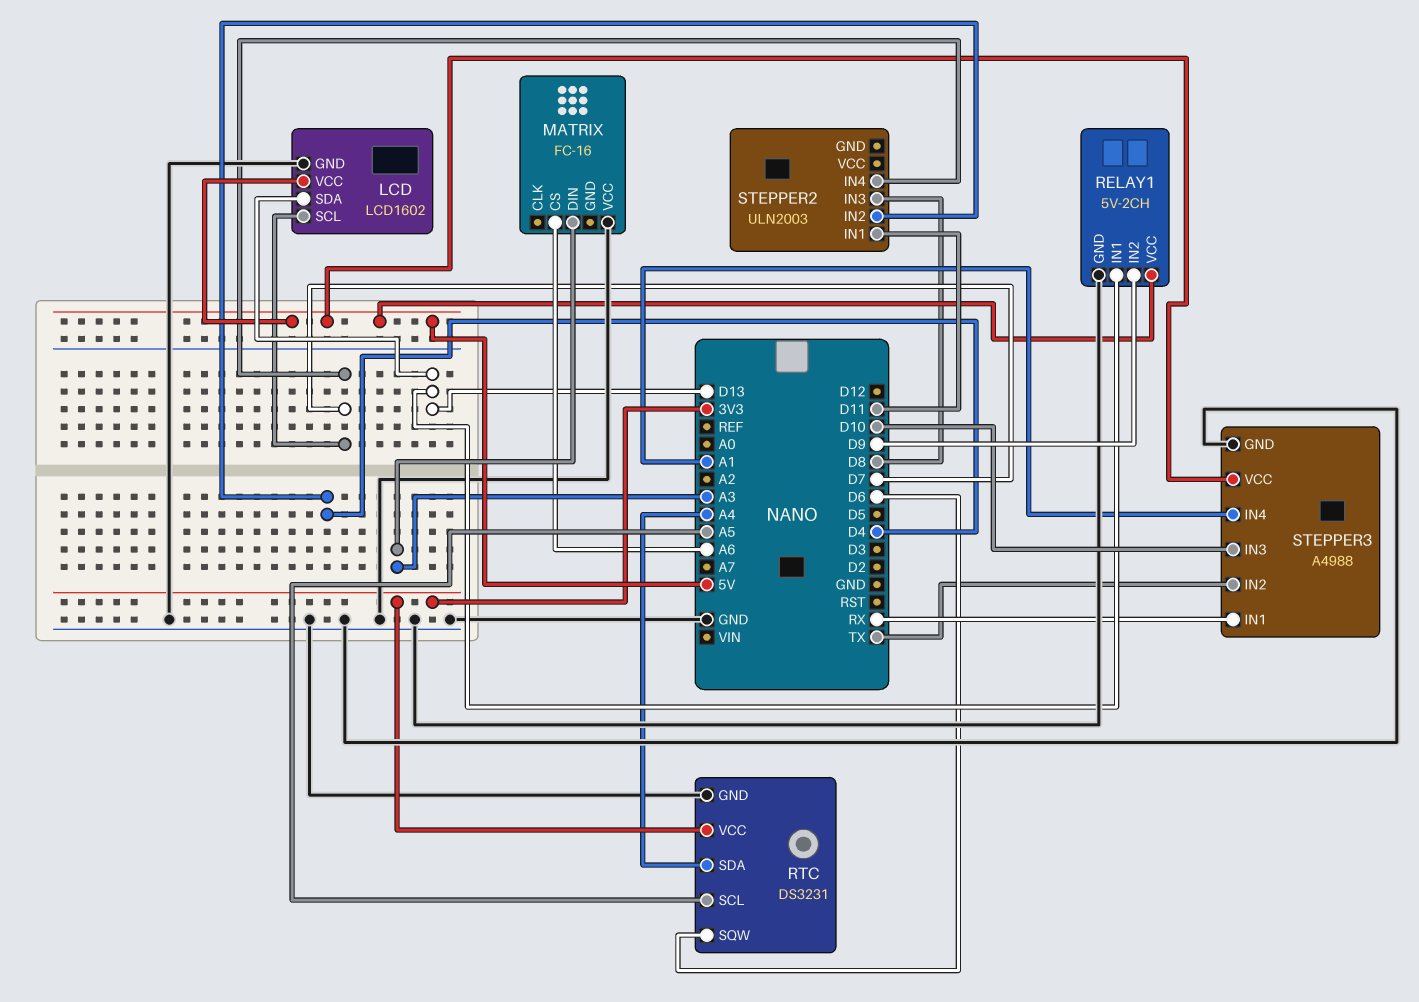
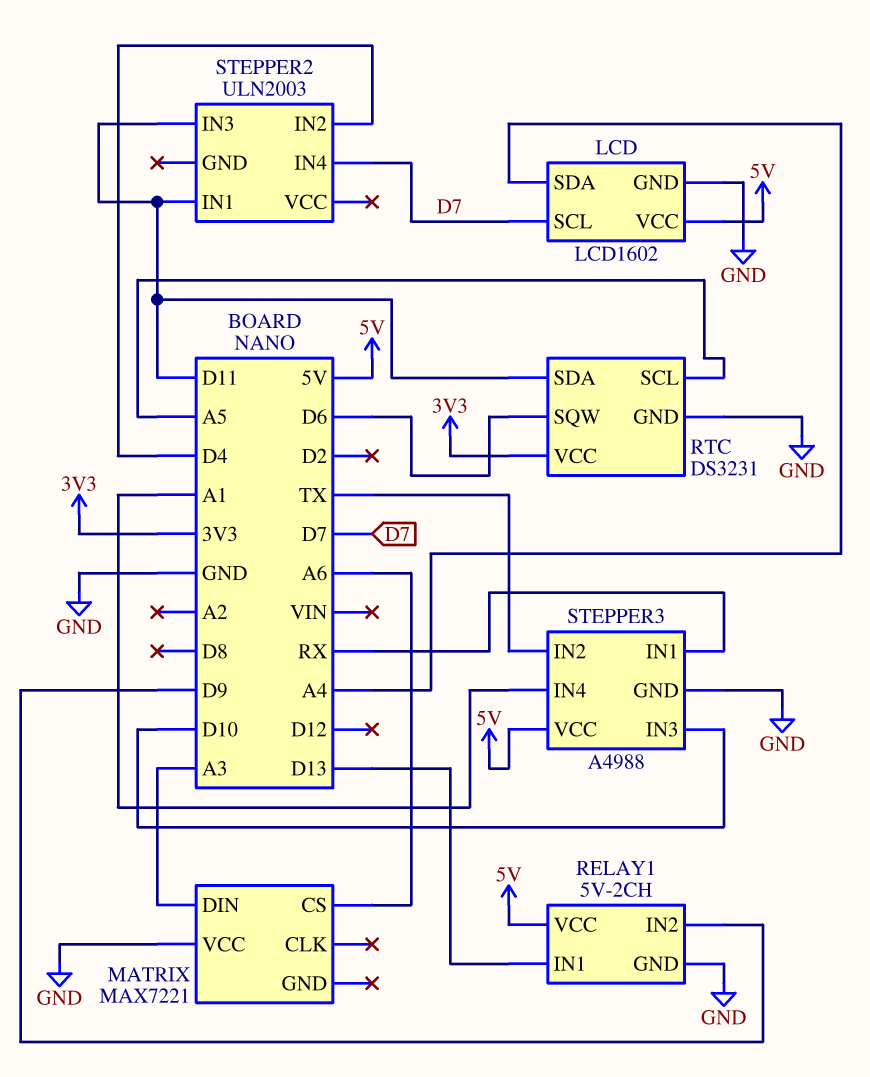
LCD pin SDA: D13 -> A4
MATRIX: FC-16 -> MAX7221
RTC pin SDA: A4 -> D11
STEPPER2 pin IN3: D8 -> D11

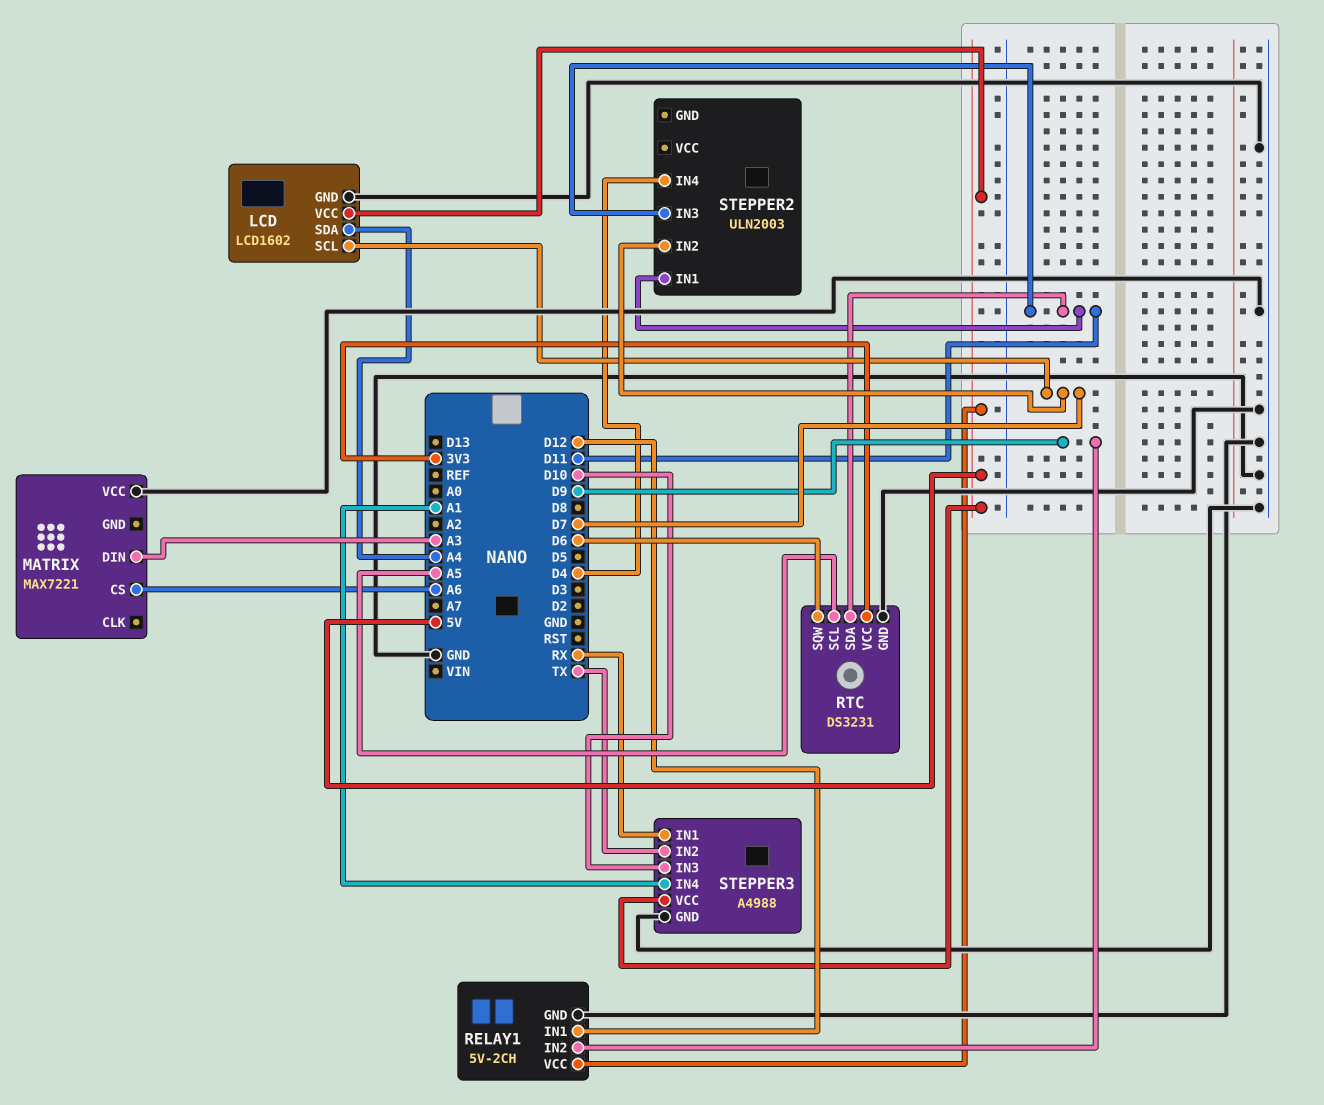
RELAY1 pin IN1: D13 -> D12
STEPPER2 pin IN2: D4 -> D7
STEPPER2 pin IN4: D7 -> D4

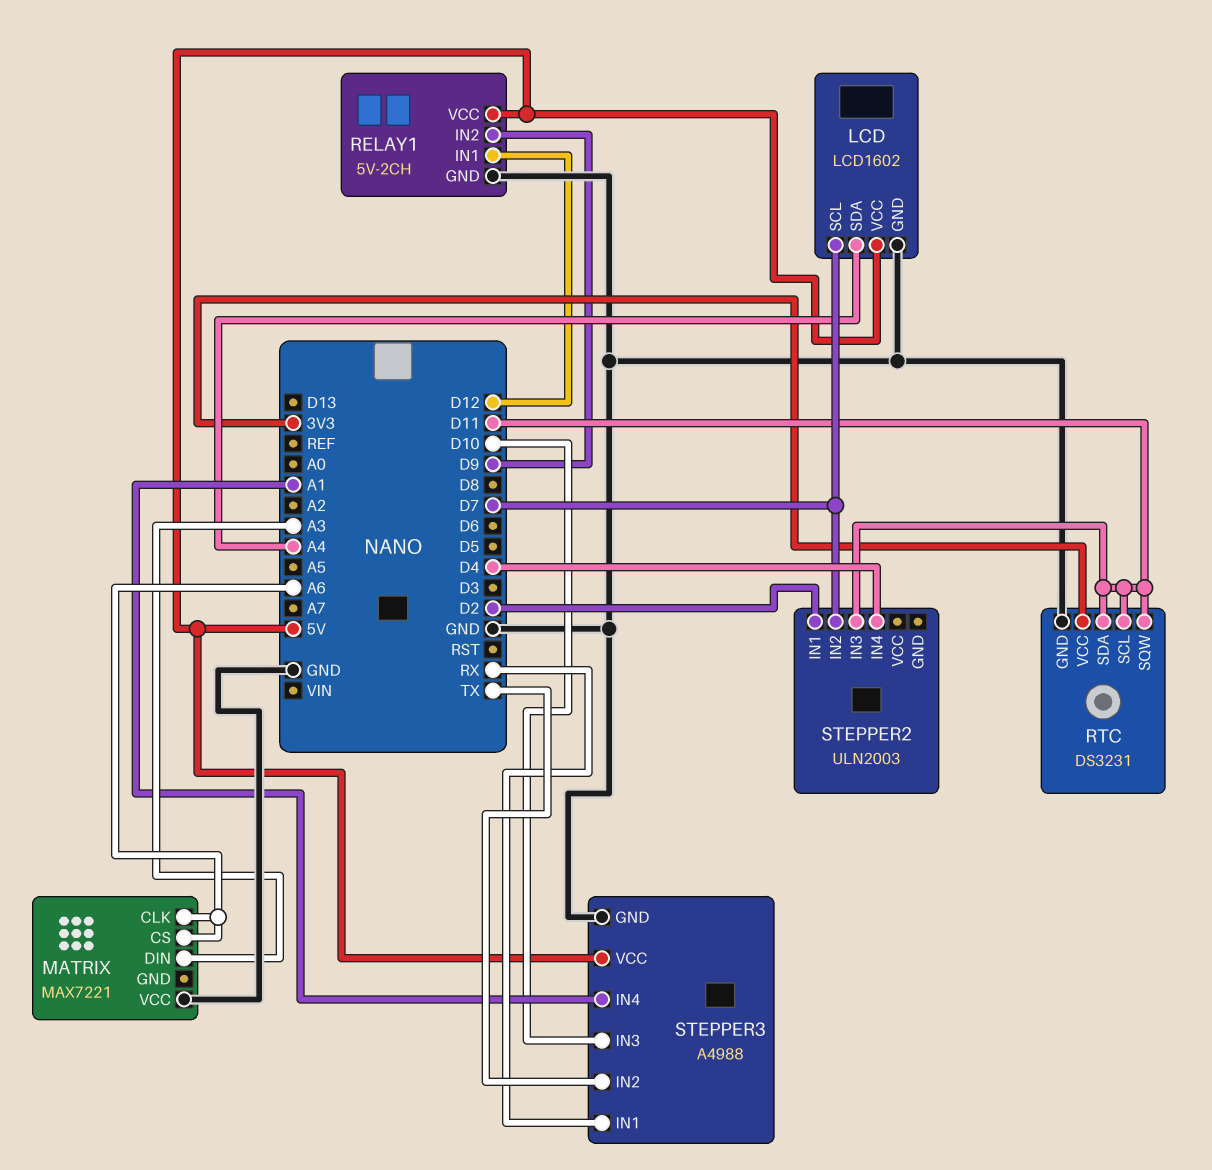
MATRIX pin CLK: none -> A6
RTC pin SCL: A5 -> D11
RTC pin SQW: D6 -> D11
STEPPER2 pin IN1: D11 -> D2

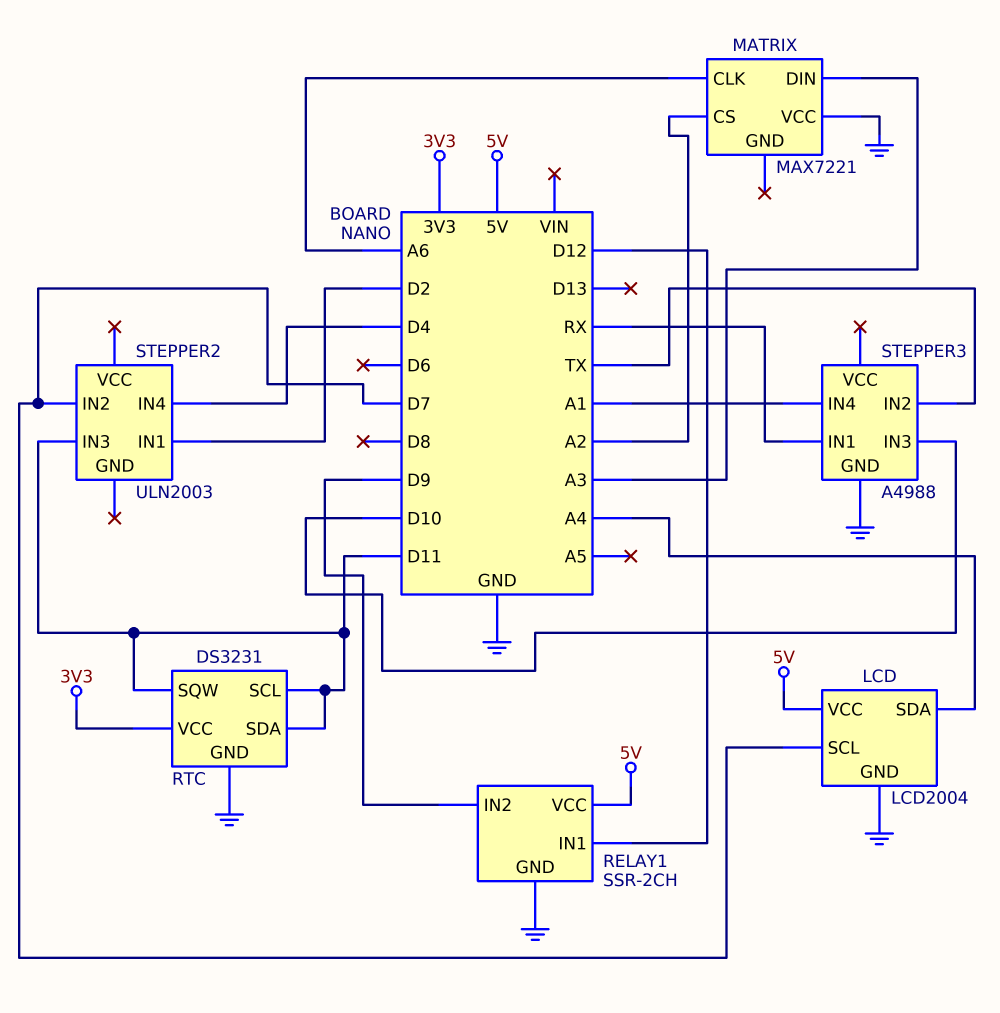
LCD: LCD1602 -> LCD2004
MATRIX pin CS: A6 -> A2
RELAY1: 5V-2CH -> SSR-2CH
STEPPER3 pin VCC: 5V -> none

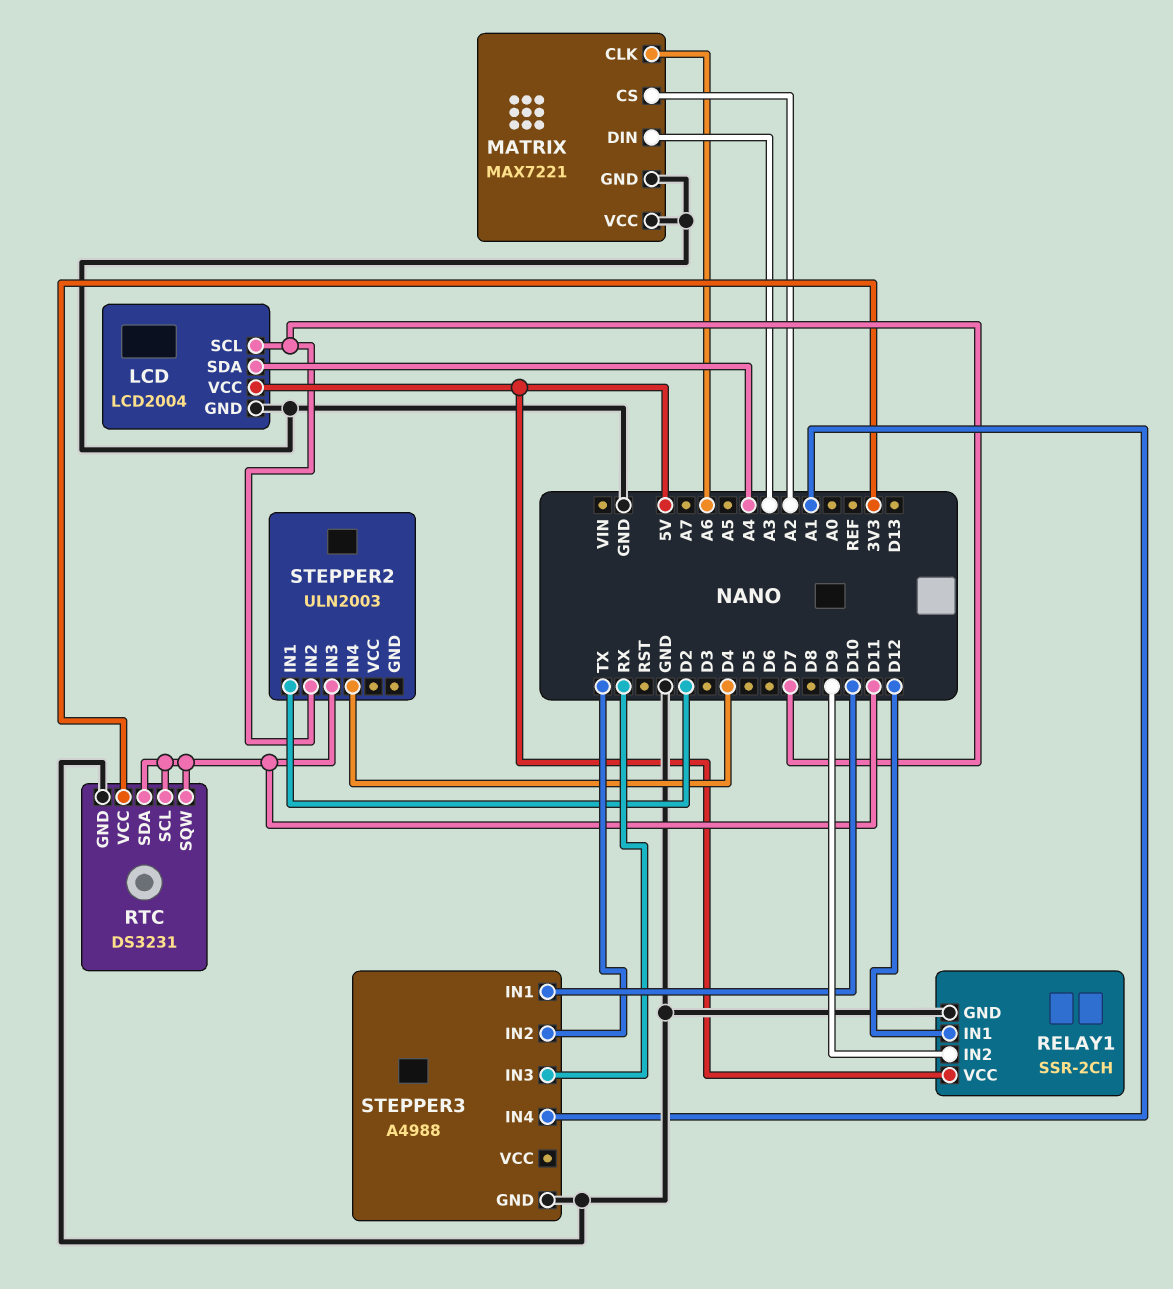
MATRIX pin GND: none -> GND
STEPPER3 pin IN1: RX -> D10
STEPPER3 pin IN3: D10 -> RX

